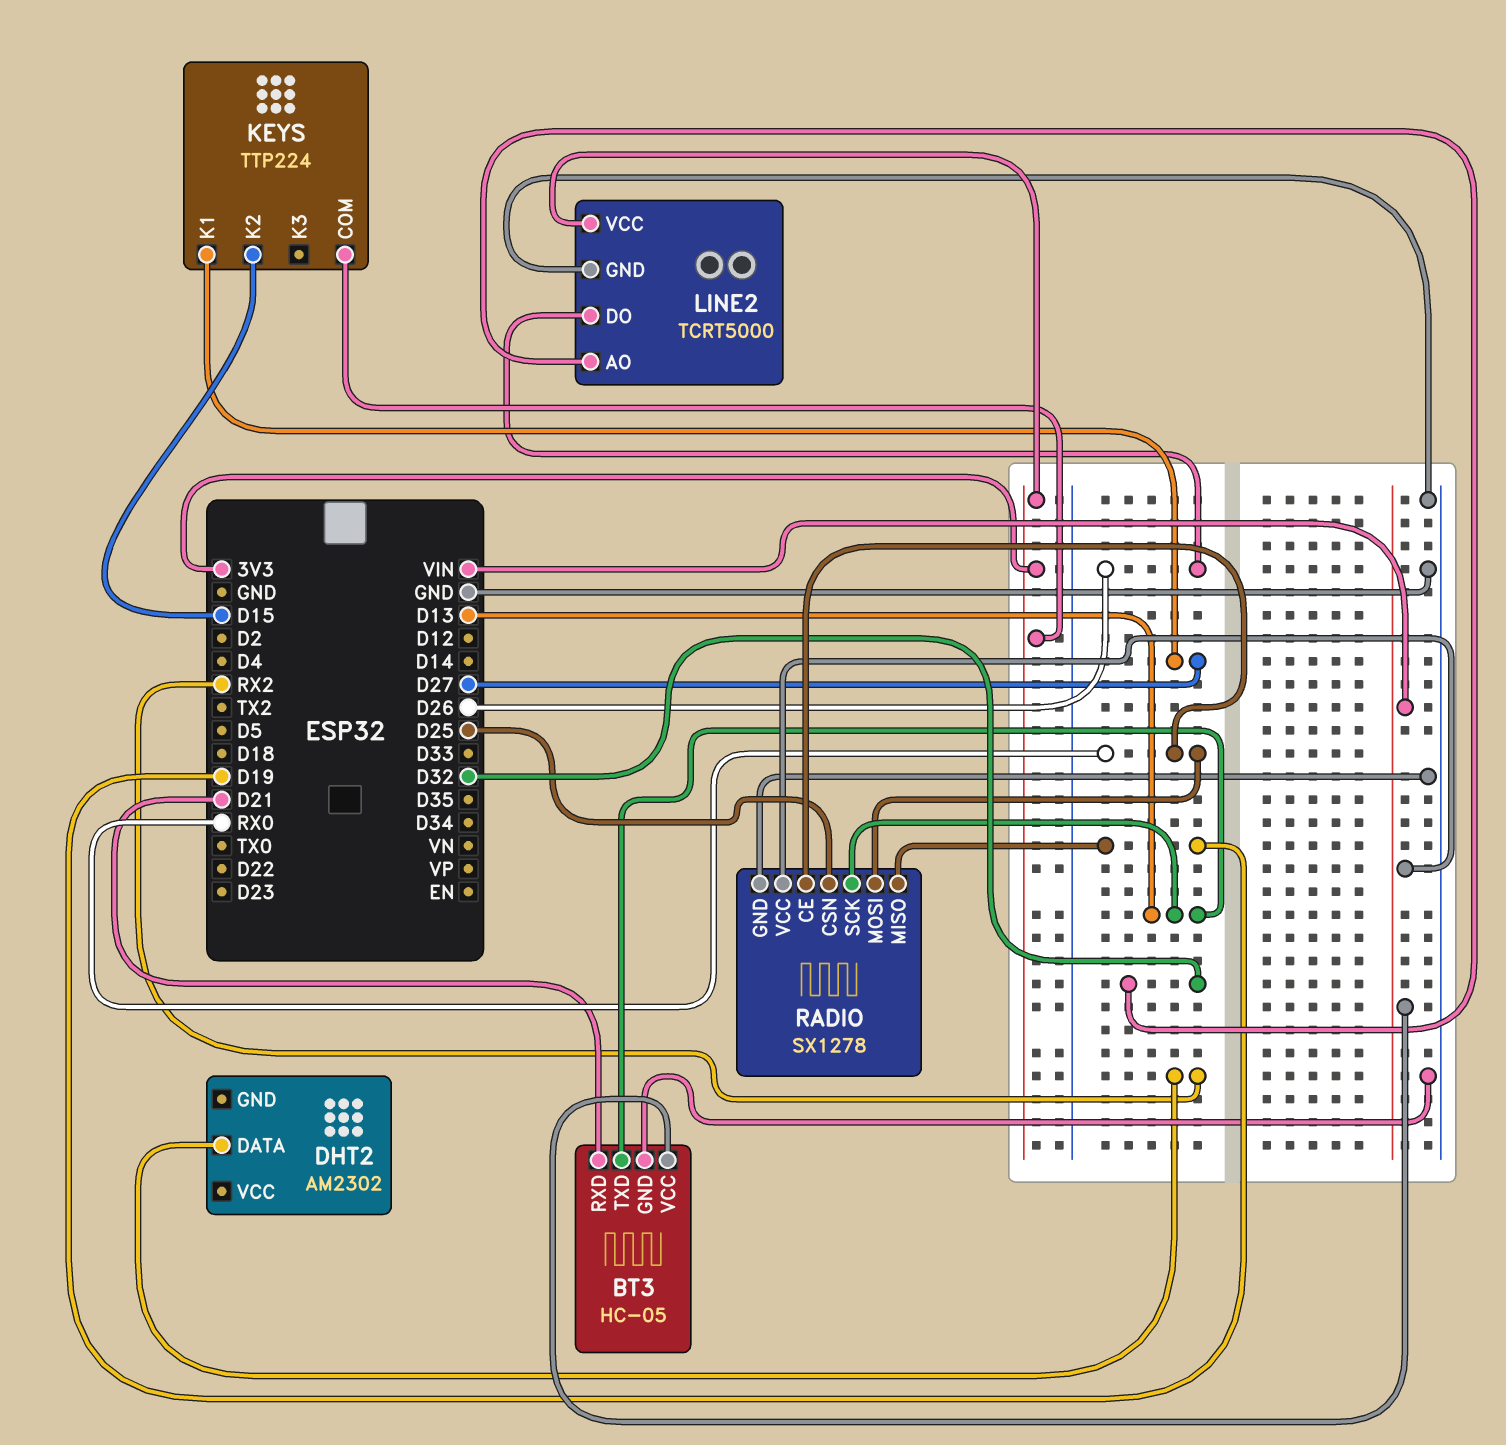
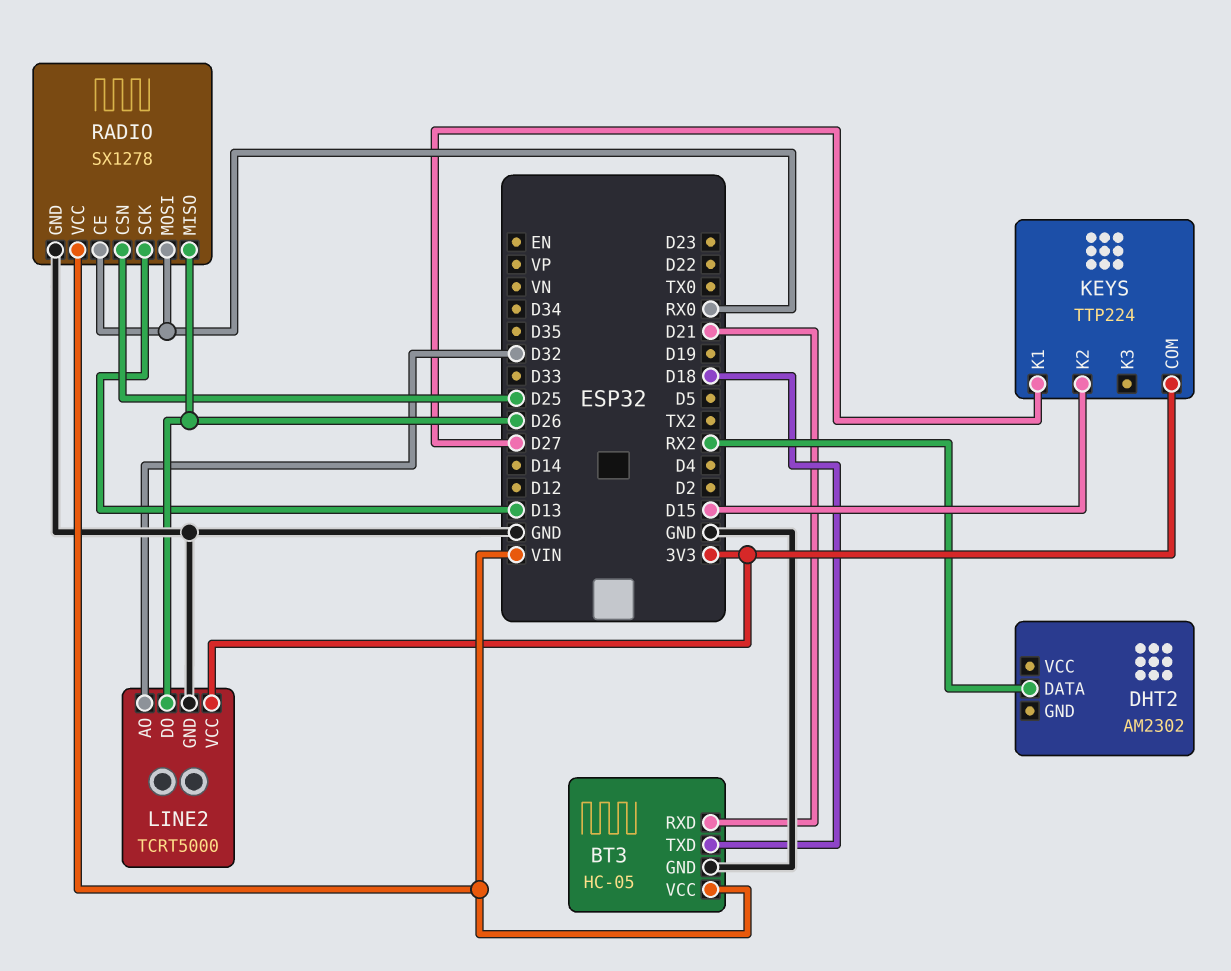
BT3 pin TXD: D13 -> D18
RADIO pin MISO: D19 -> D26

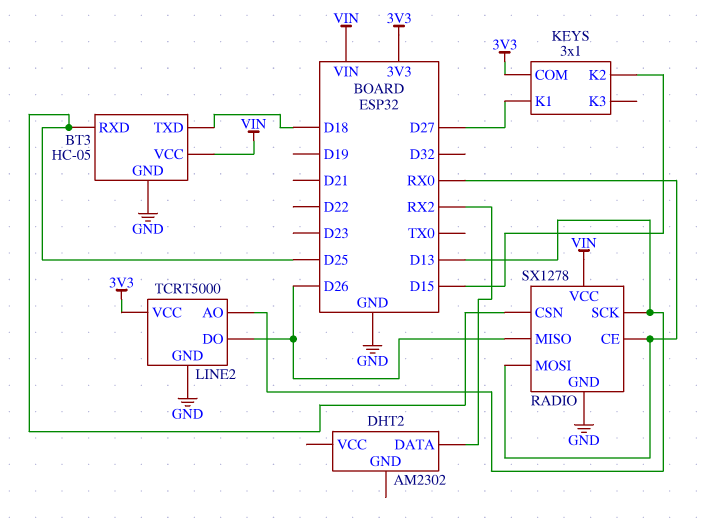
BT3 pin RXD: D21 -> D25
KEYS: TTP224 -> 3x1
LINE2 pin AO: D32 -> D13

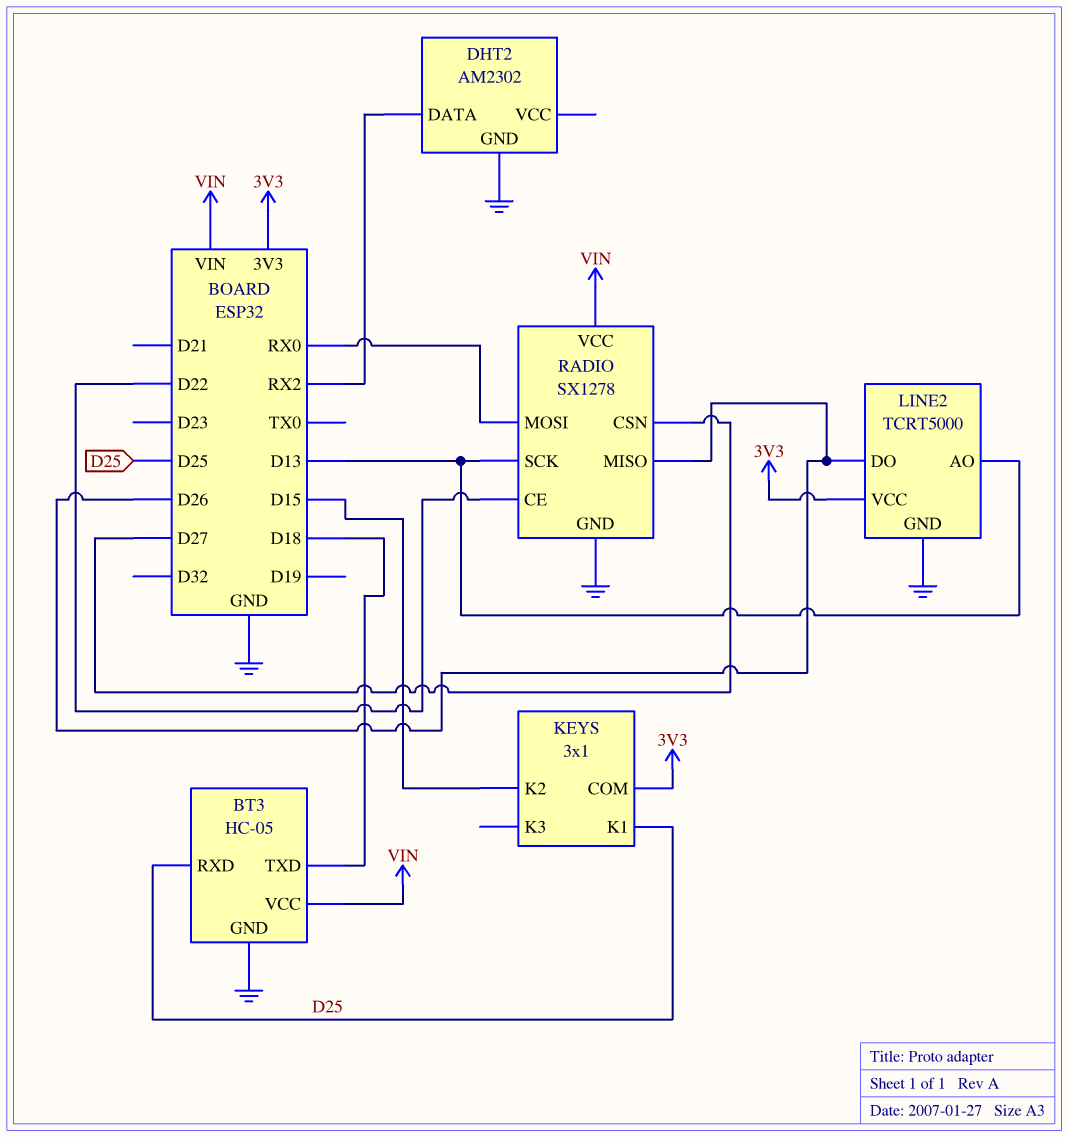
DHT2 pin GND: none -> GND
KEYS pin K1: D27 -> D25
RADIO pin CE: RX0 -> D22
RADIO pin CSN: D25 -> D27

